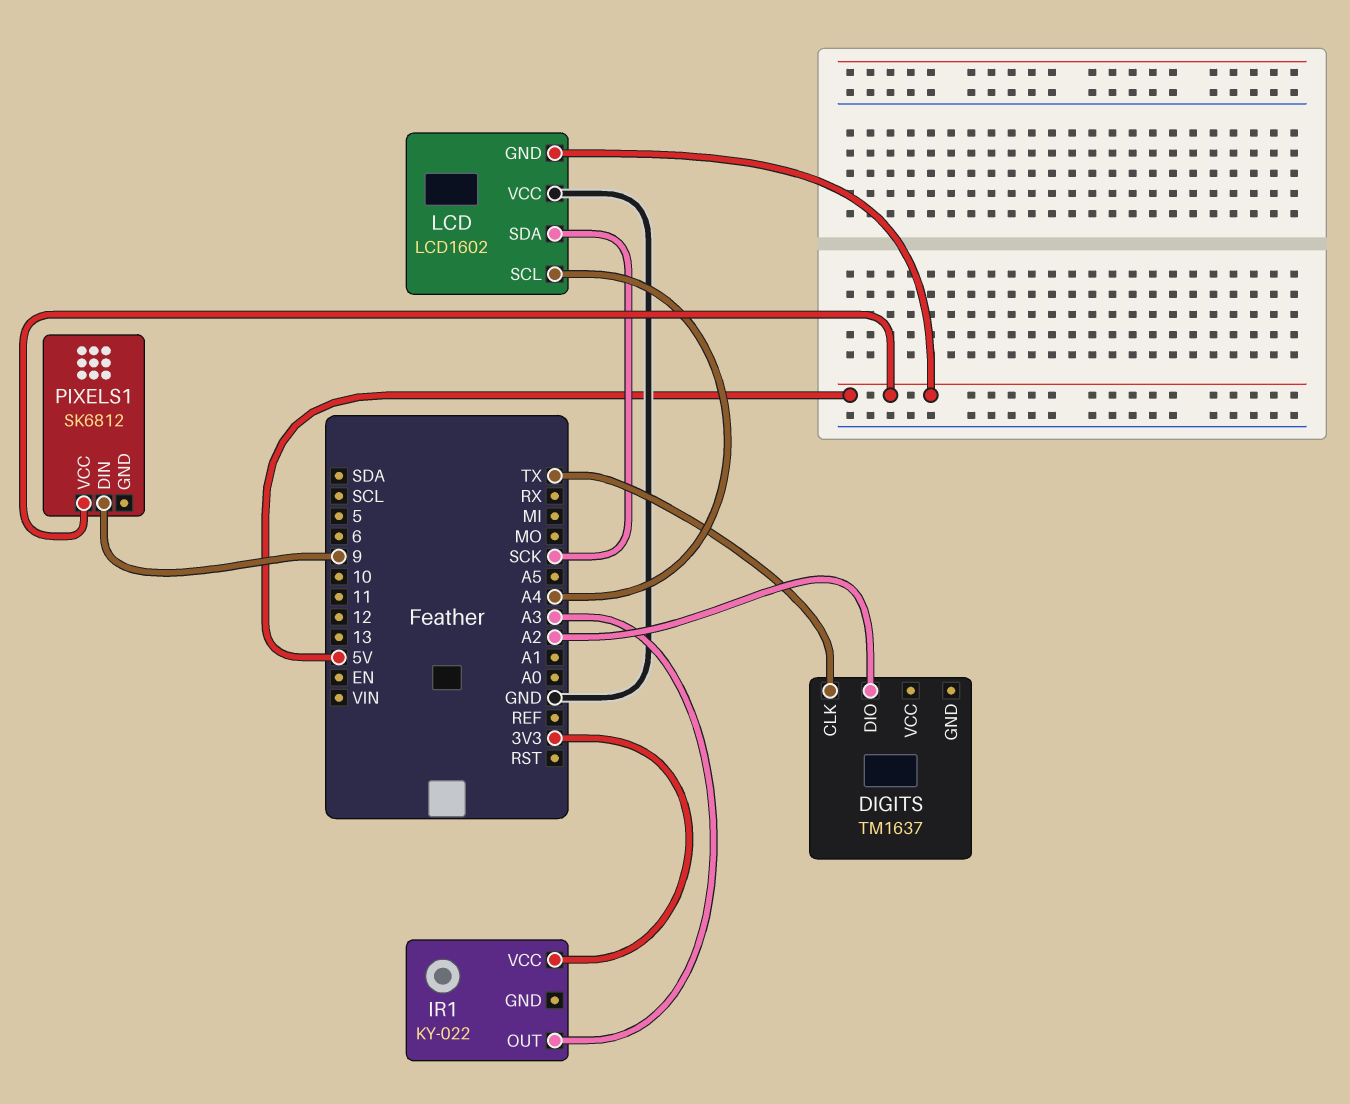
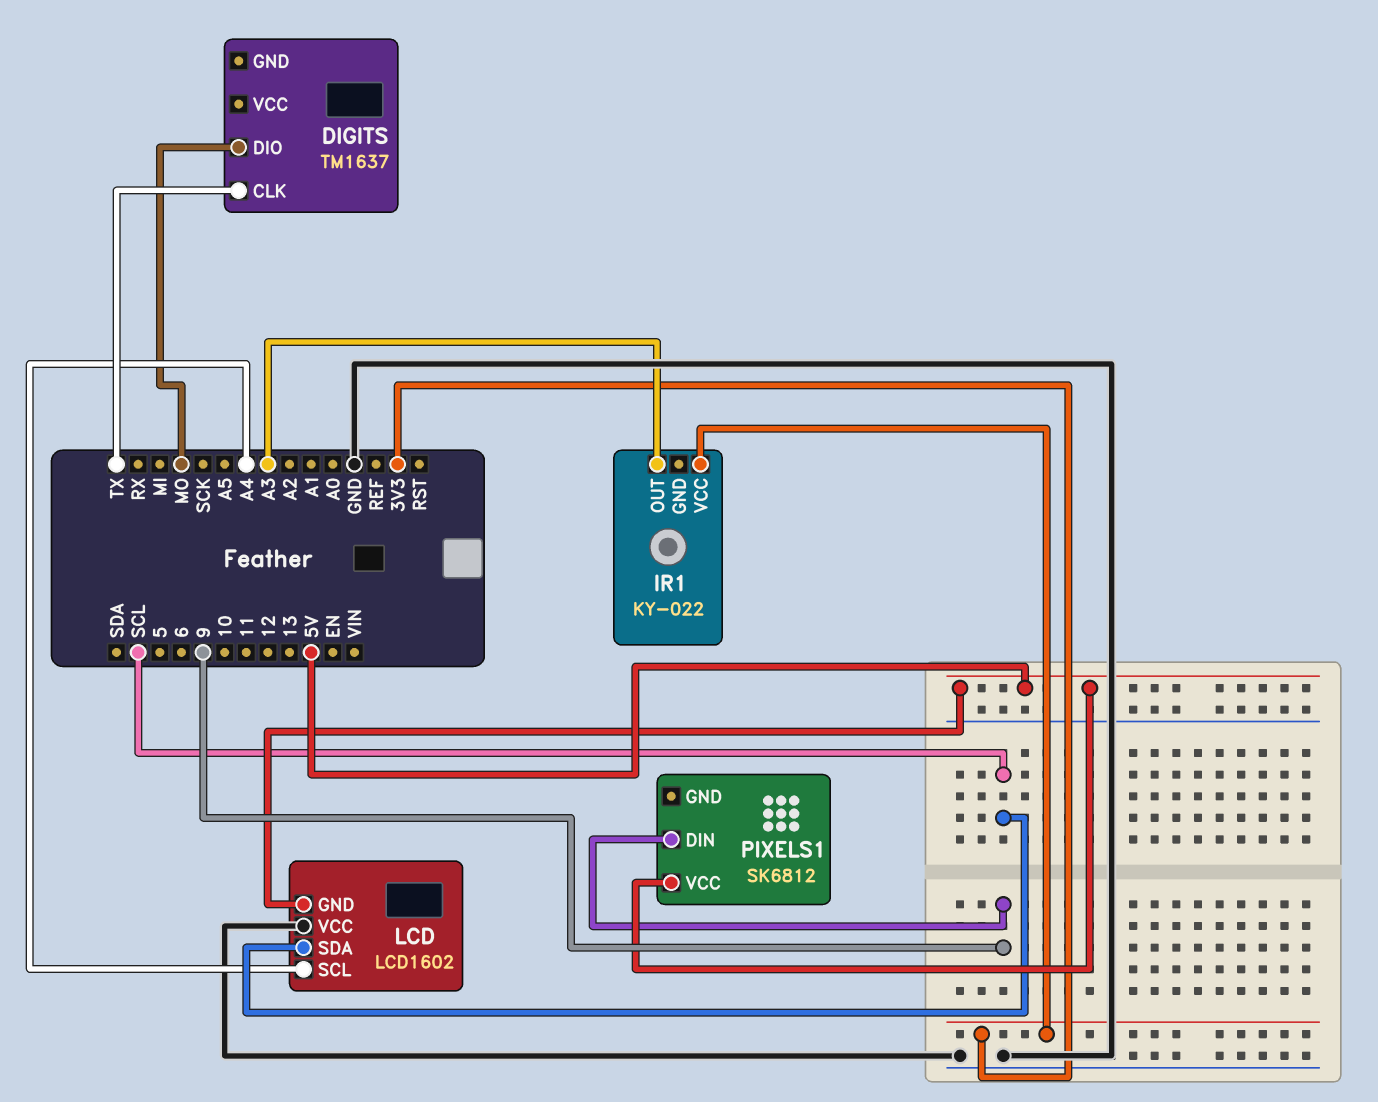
DIGITS pin DIO: A2 -> MO
LCD pin SDA: SCK -> SCL

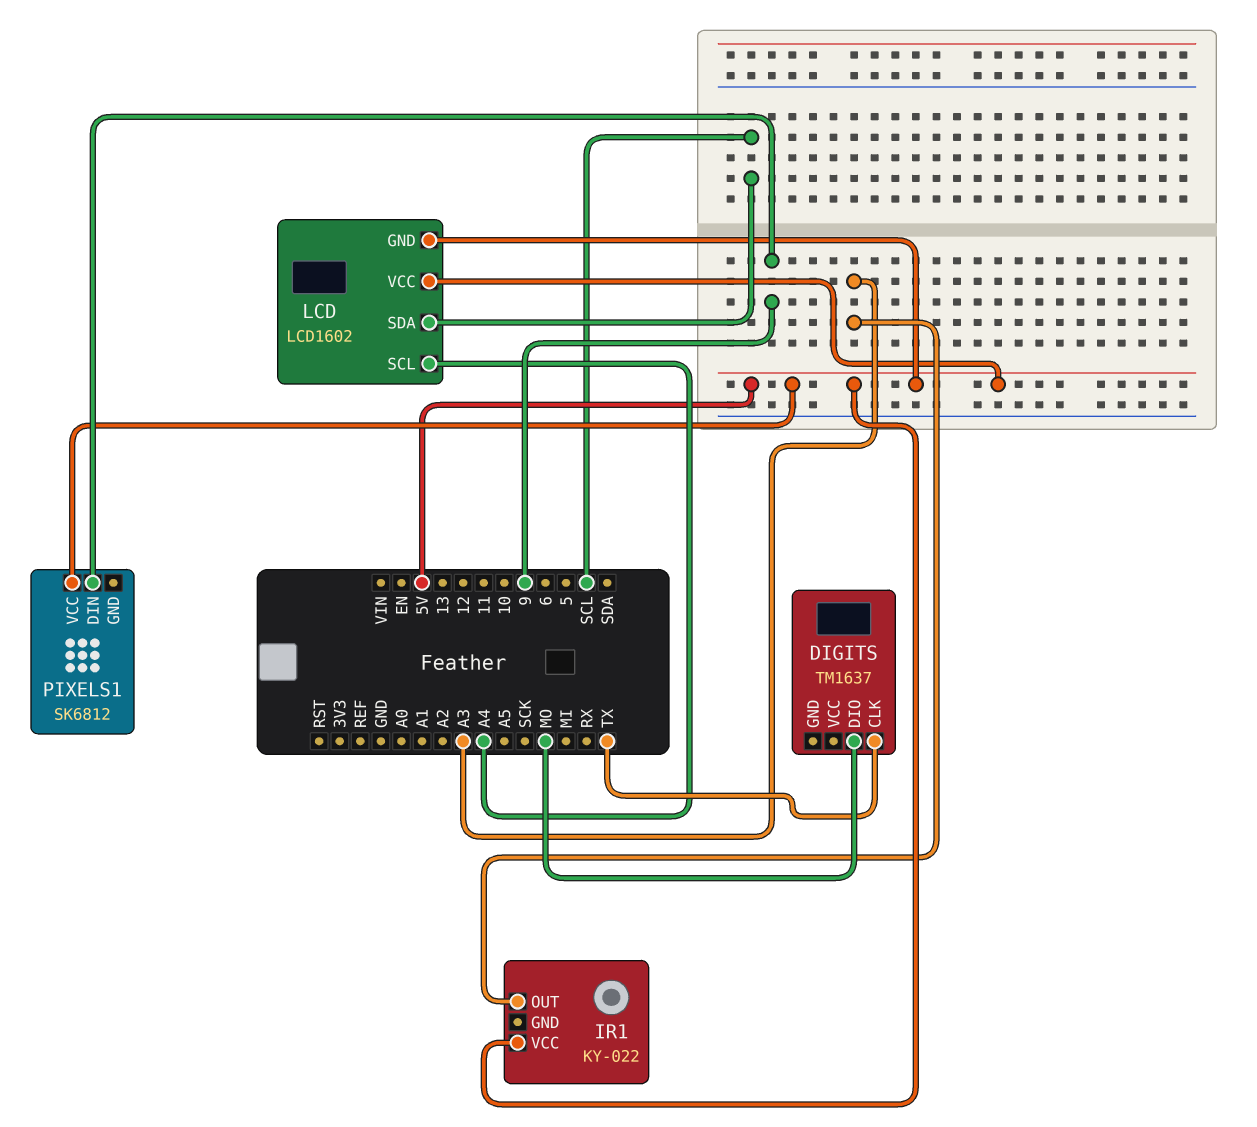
IR1 pin VCC: 3V3 -> 5V
LCD pin VCC: GND -> 5V

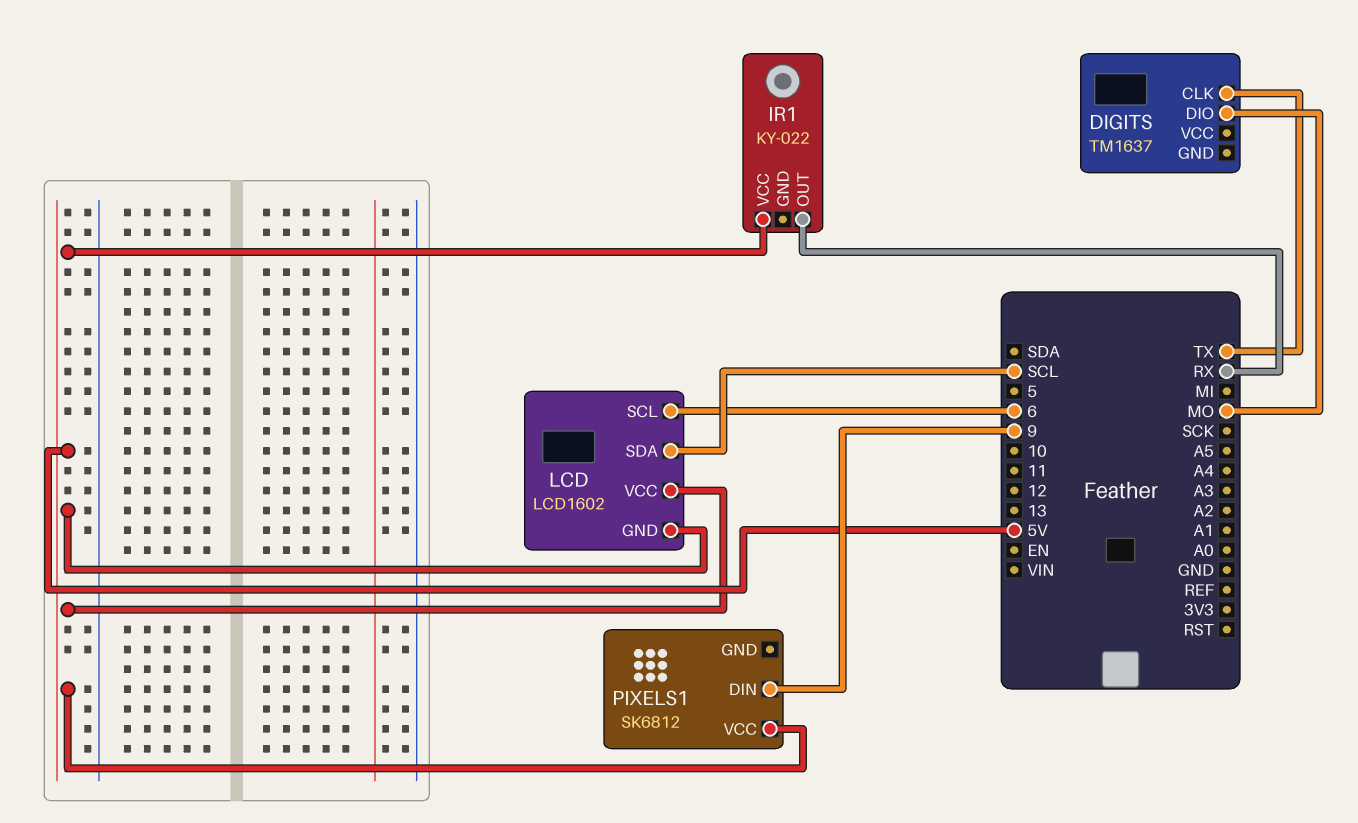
IR1 pin OUT: A3 -> RX
LCD pin SCL: A4 -> 6

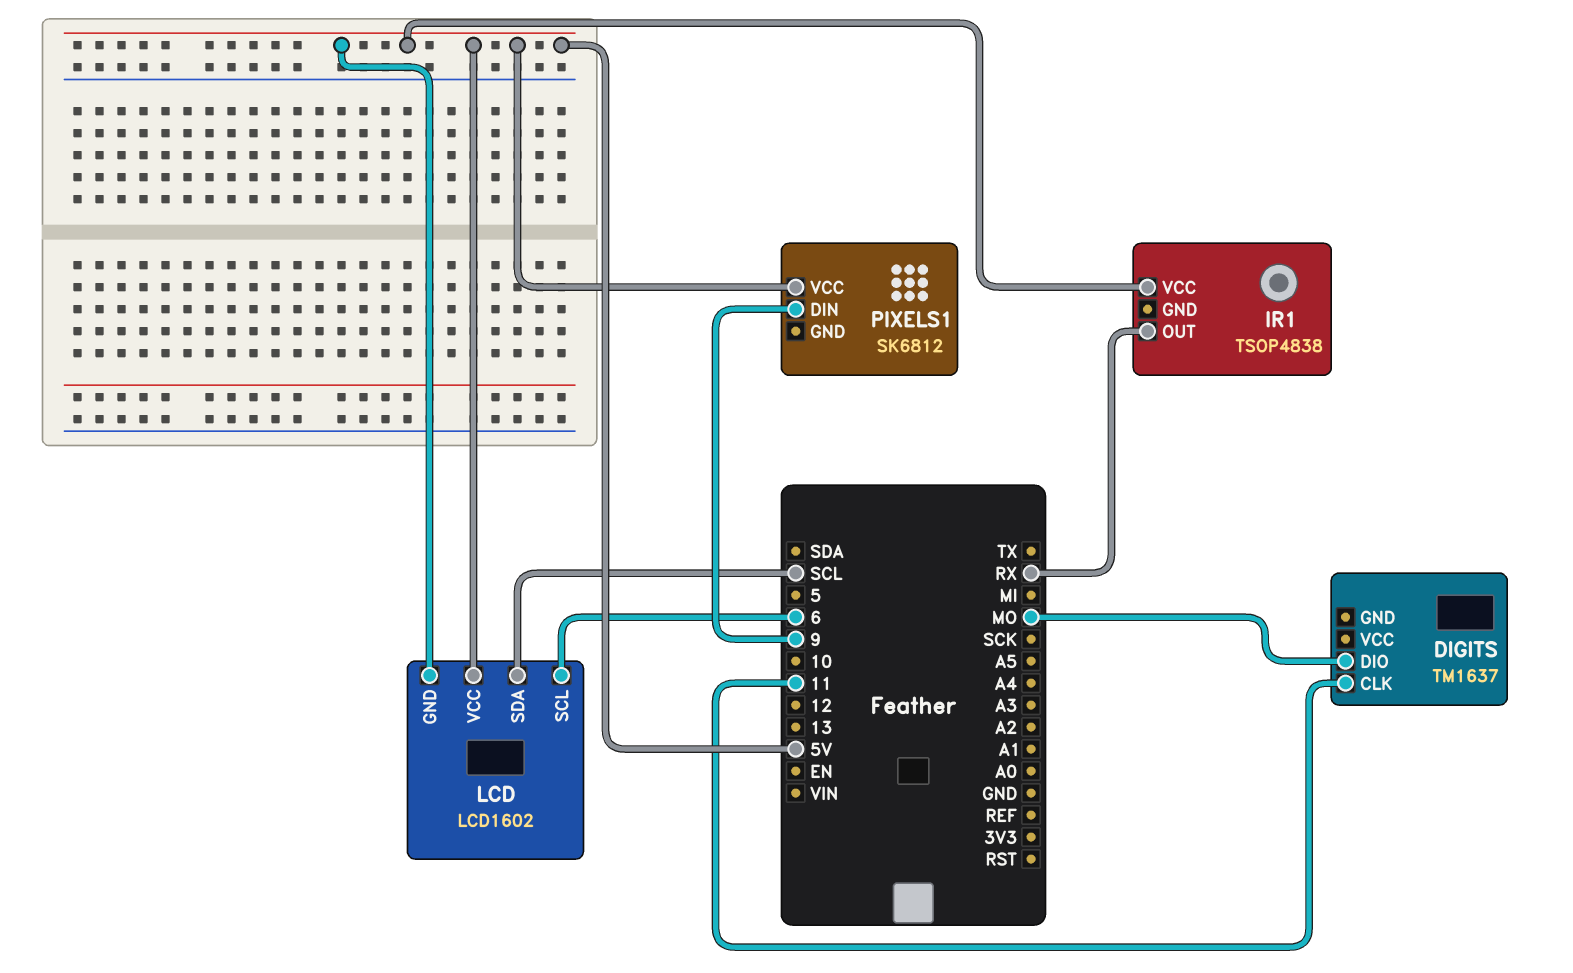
DIGITS pin CLK: TX -> 11
IR1: KY-022 -> TSOP4838

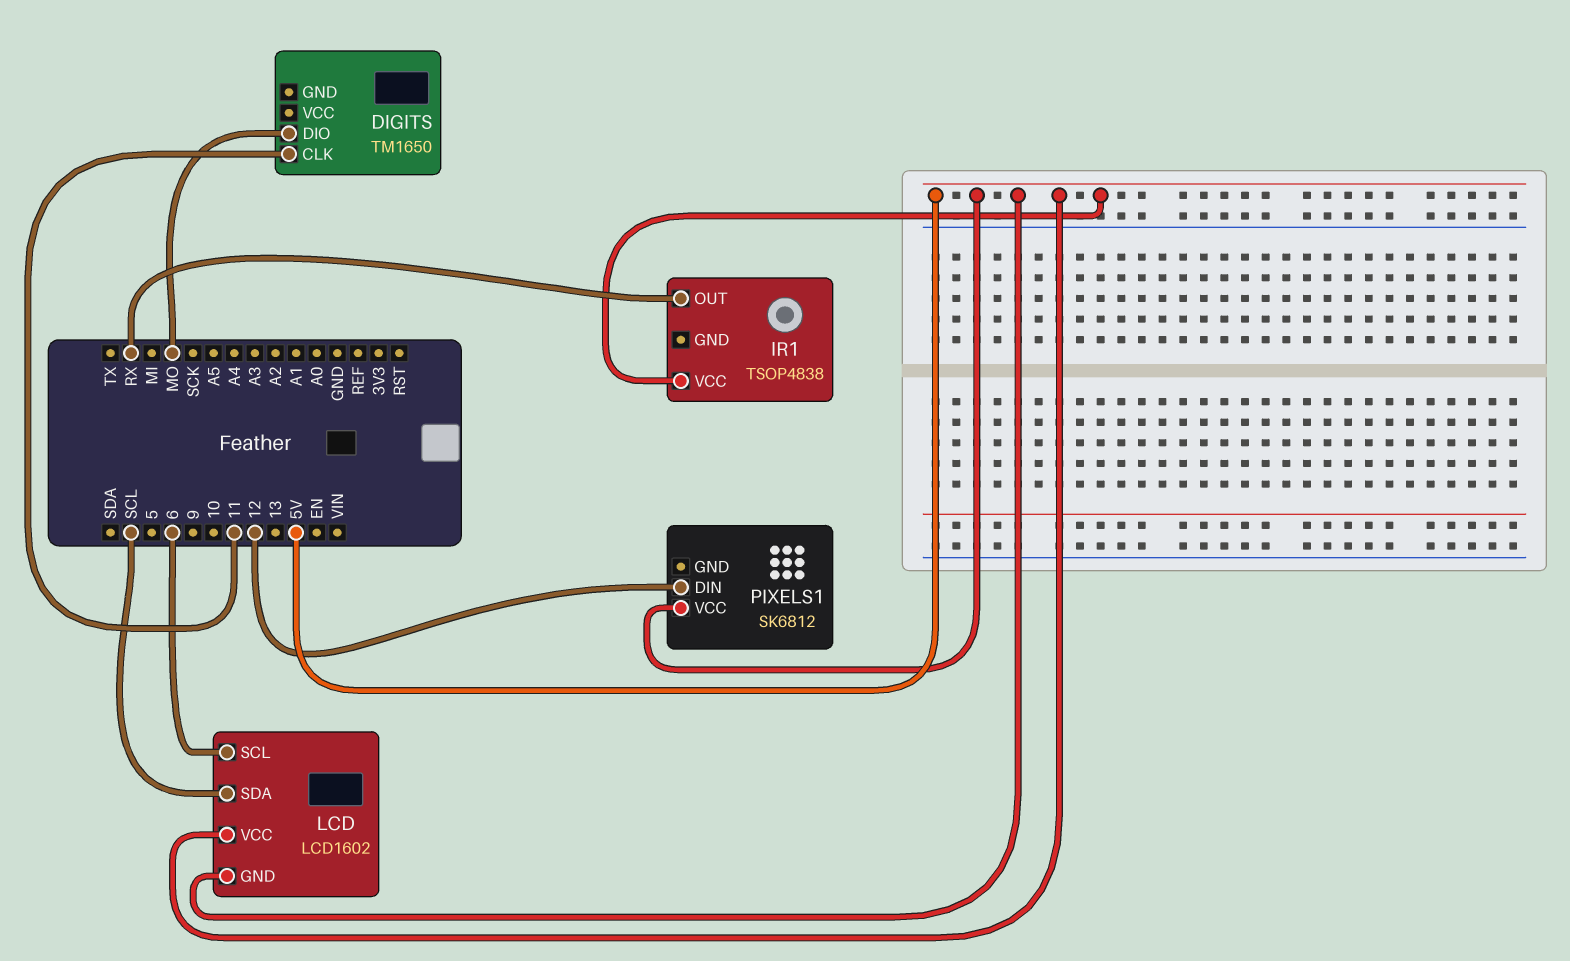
DIGITS: TM1637 -> TM1650
PIXELS1 pin DIN: 9 -> 12

